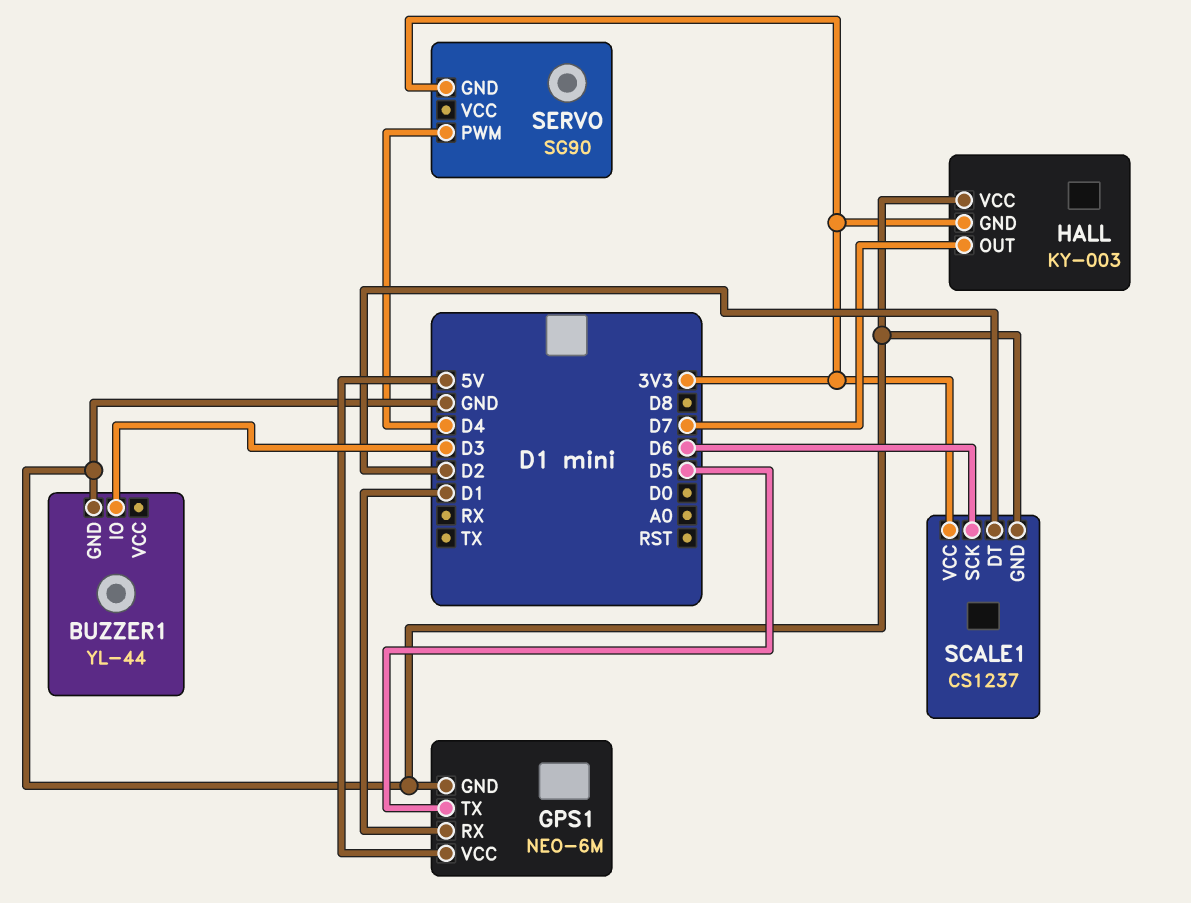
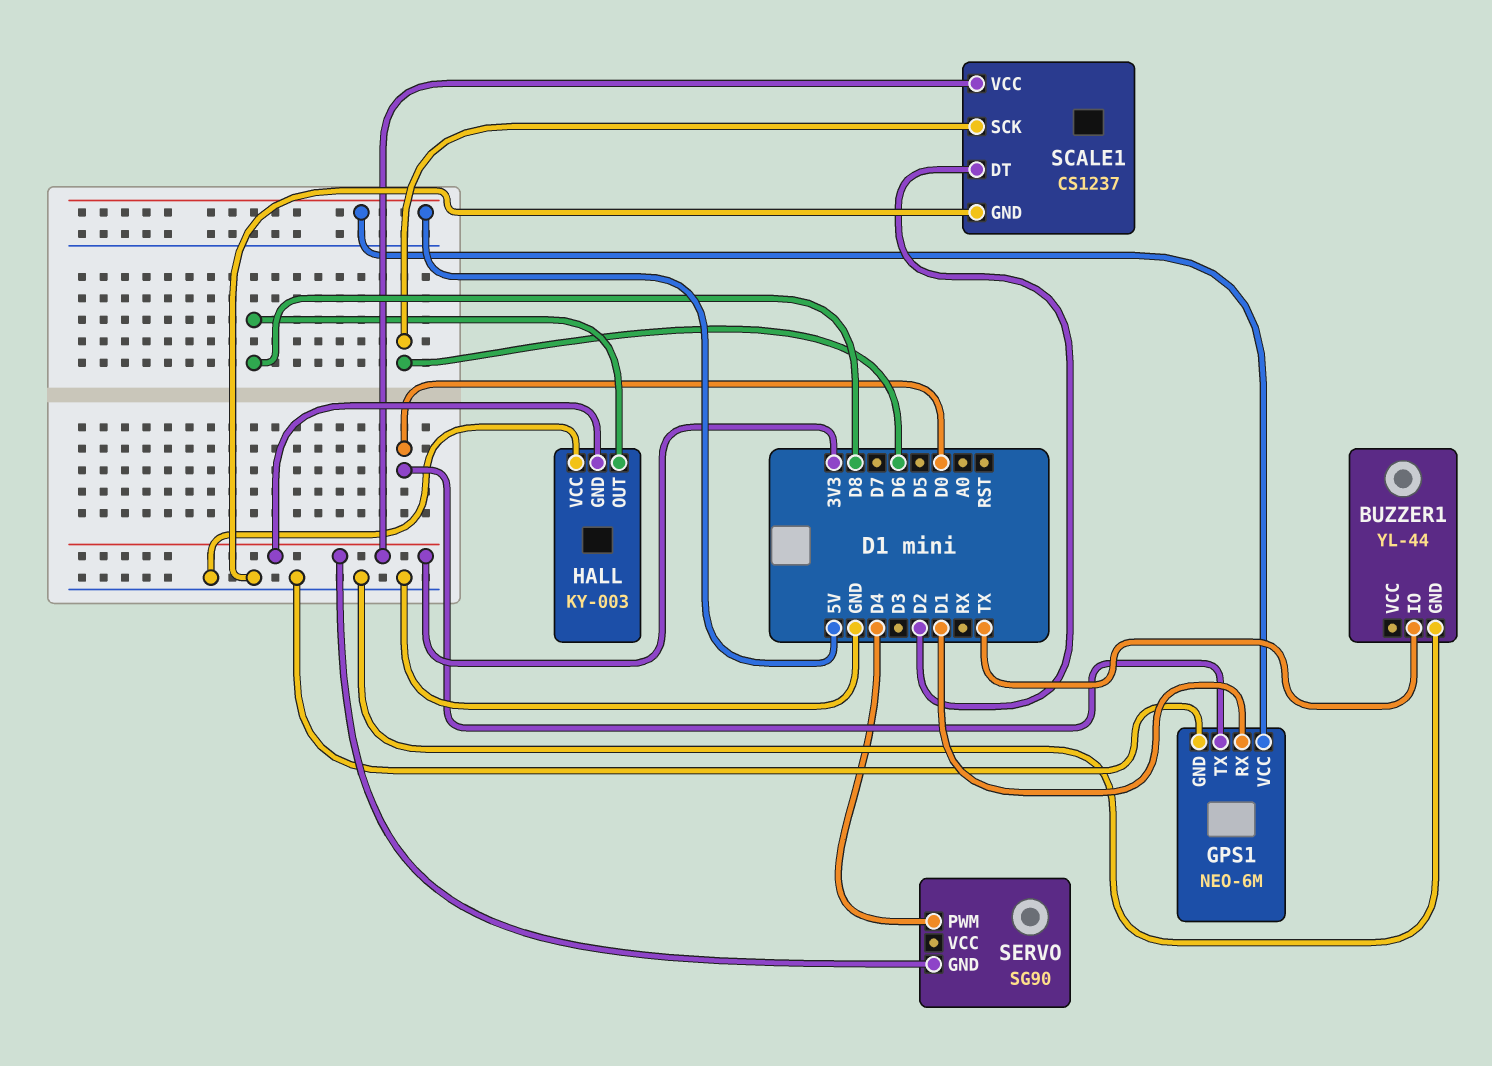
BUZZER1 pin IO: D3 -> TX
GPS1 pin TX: D5 -> D0
HALL pin OUT: D7 -> D8

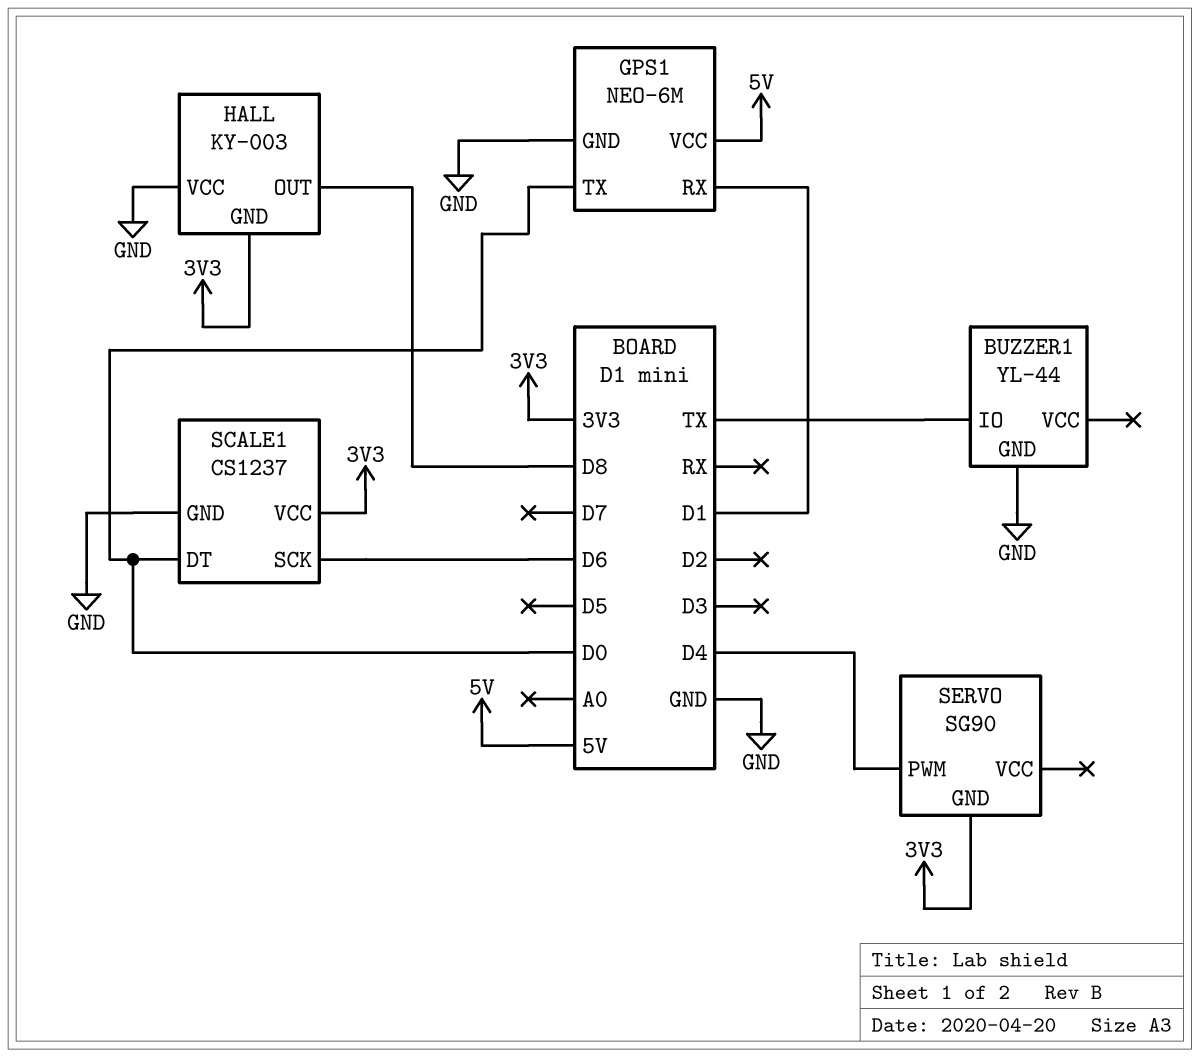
SCALE1 pin DT: D2 -> D0

